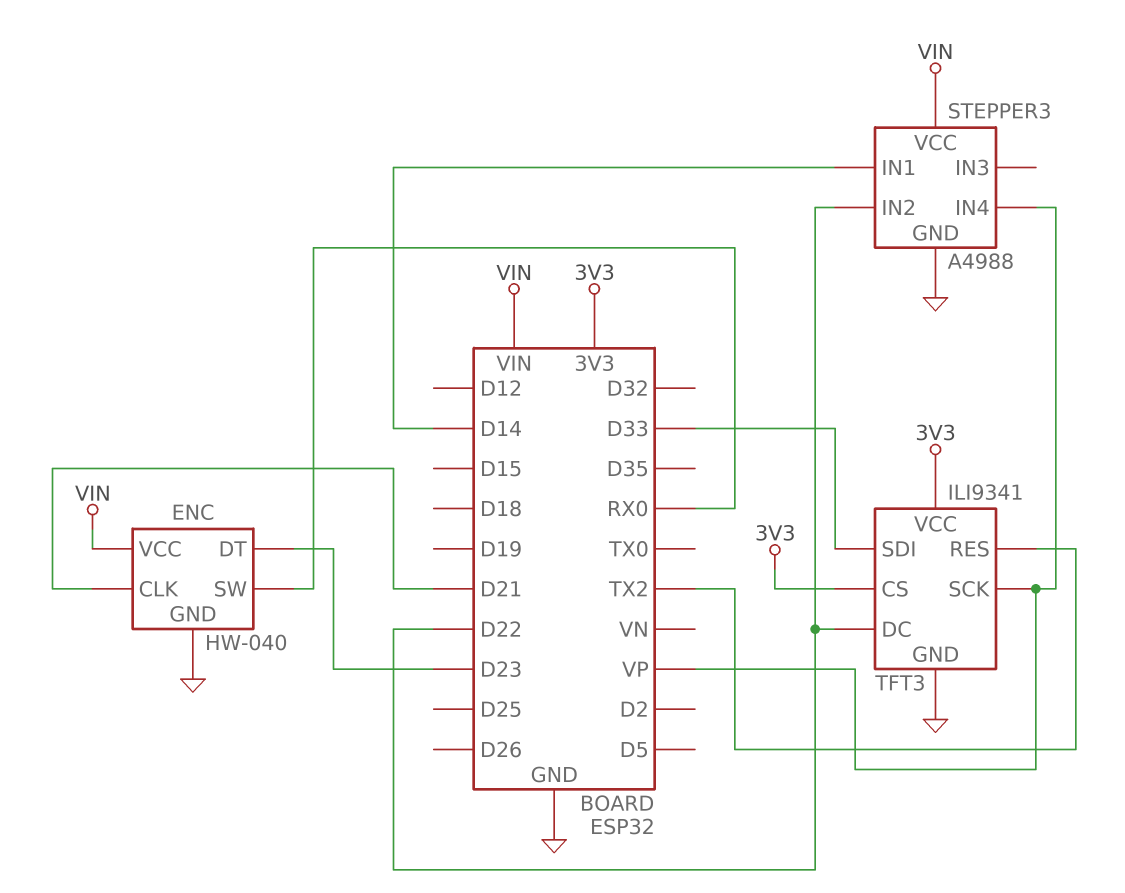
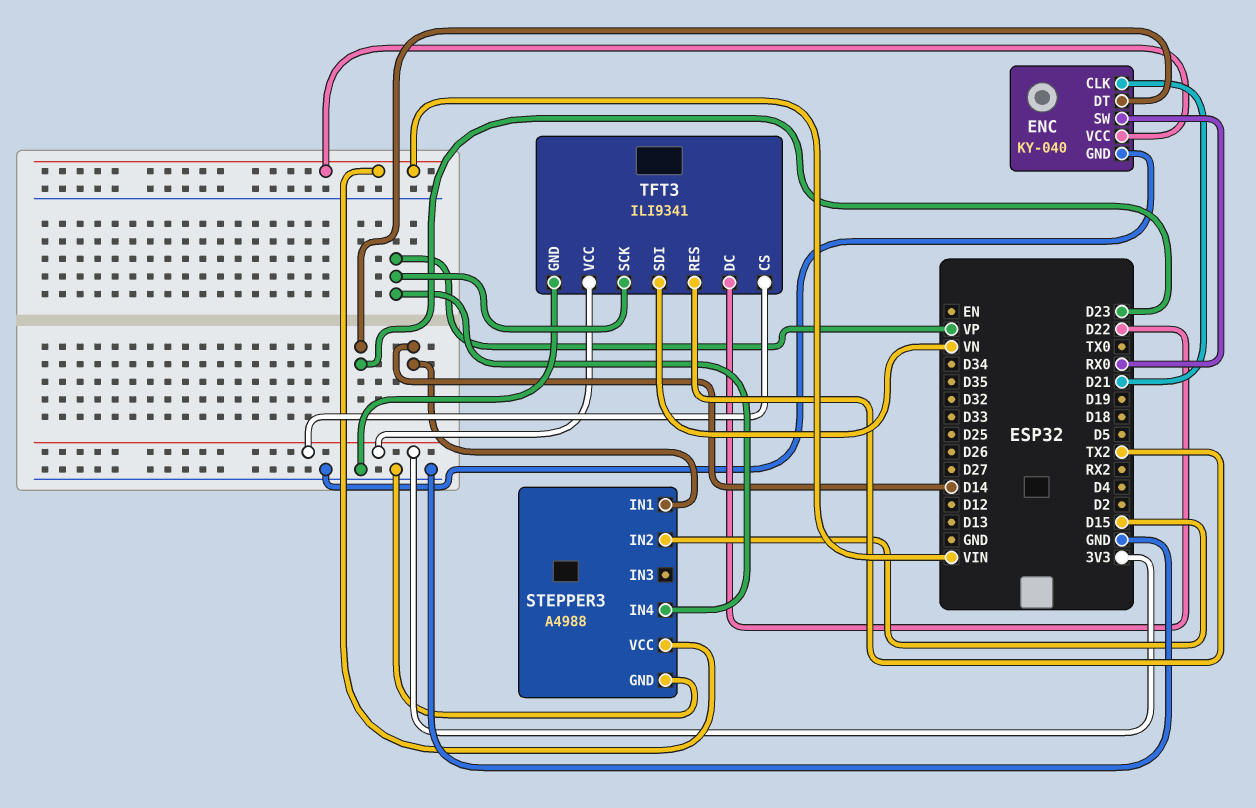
ENC: HW-040 -> KY-040
STEPPER3 pin IN2: D22 -> D15
TFT3 pin SDI: D33 -> VN

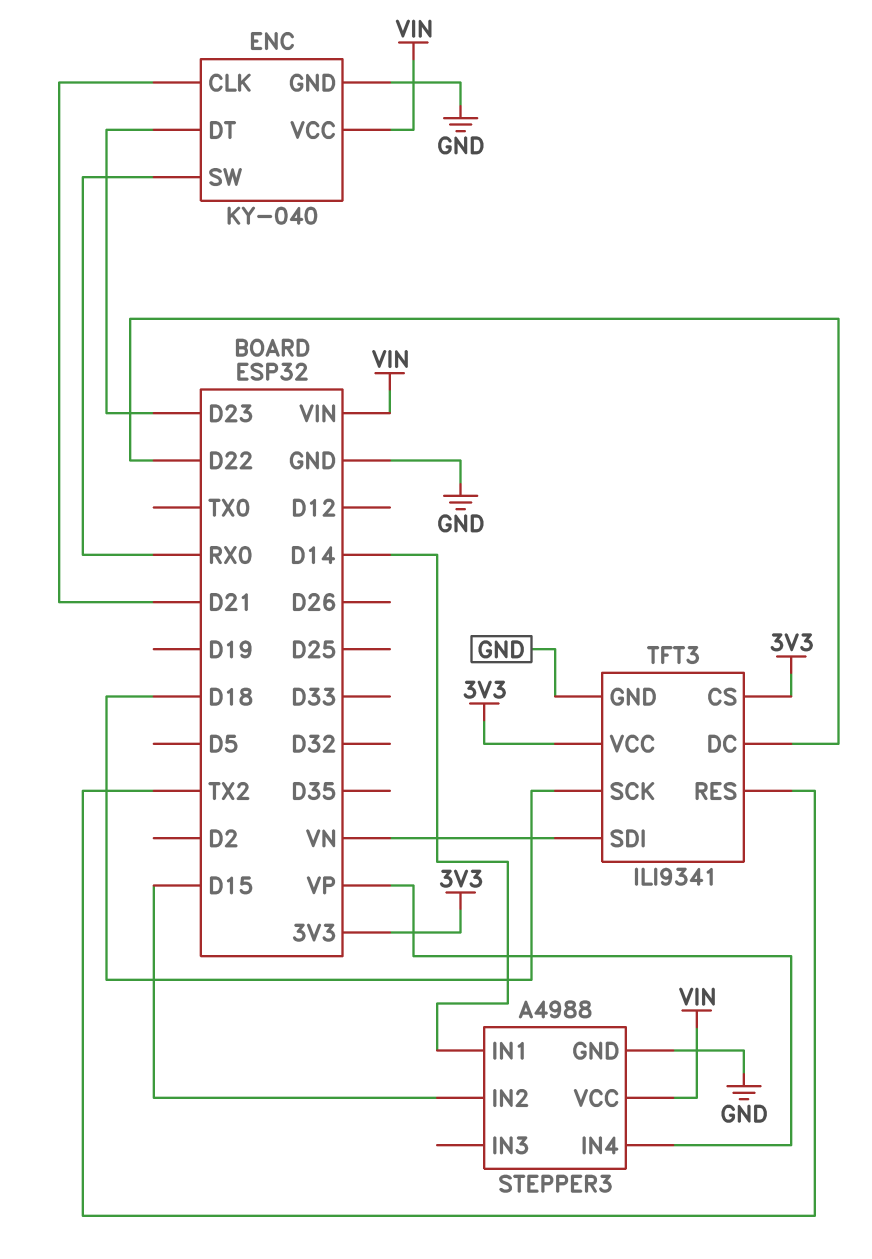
TFT3 pin SCK: VP -> D18

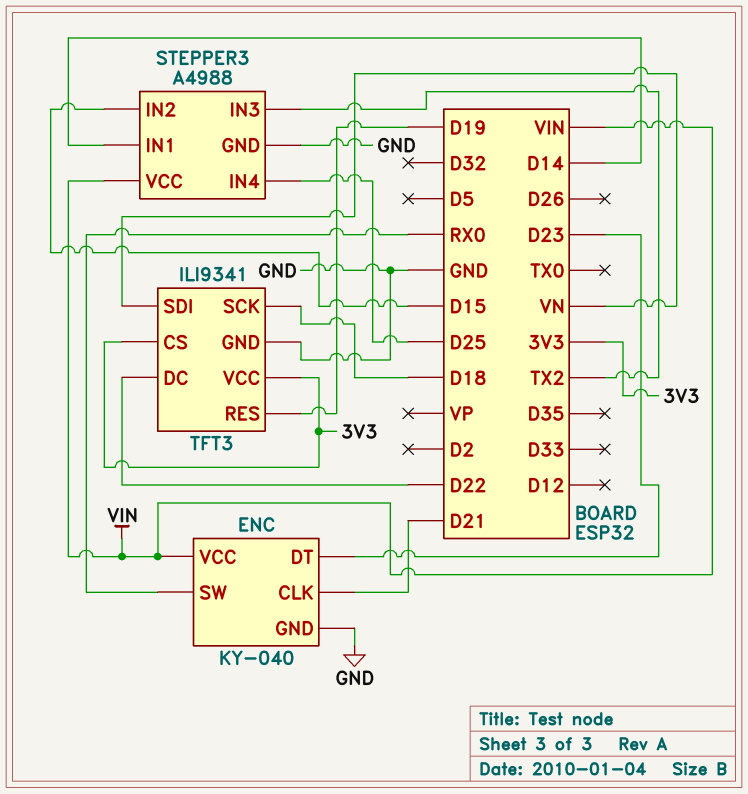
STEPPER3 pin IN3: none -> TX2
STEPPER3 pin IN4: VP -> D25
TFT3 pin RES: TX2 -> D19

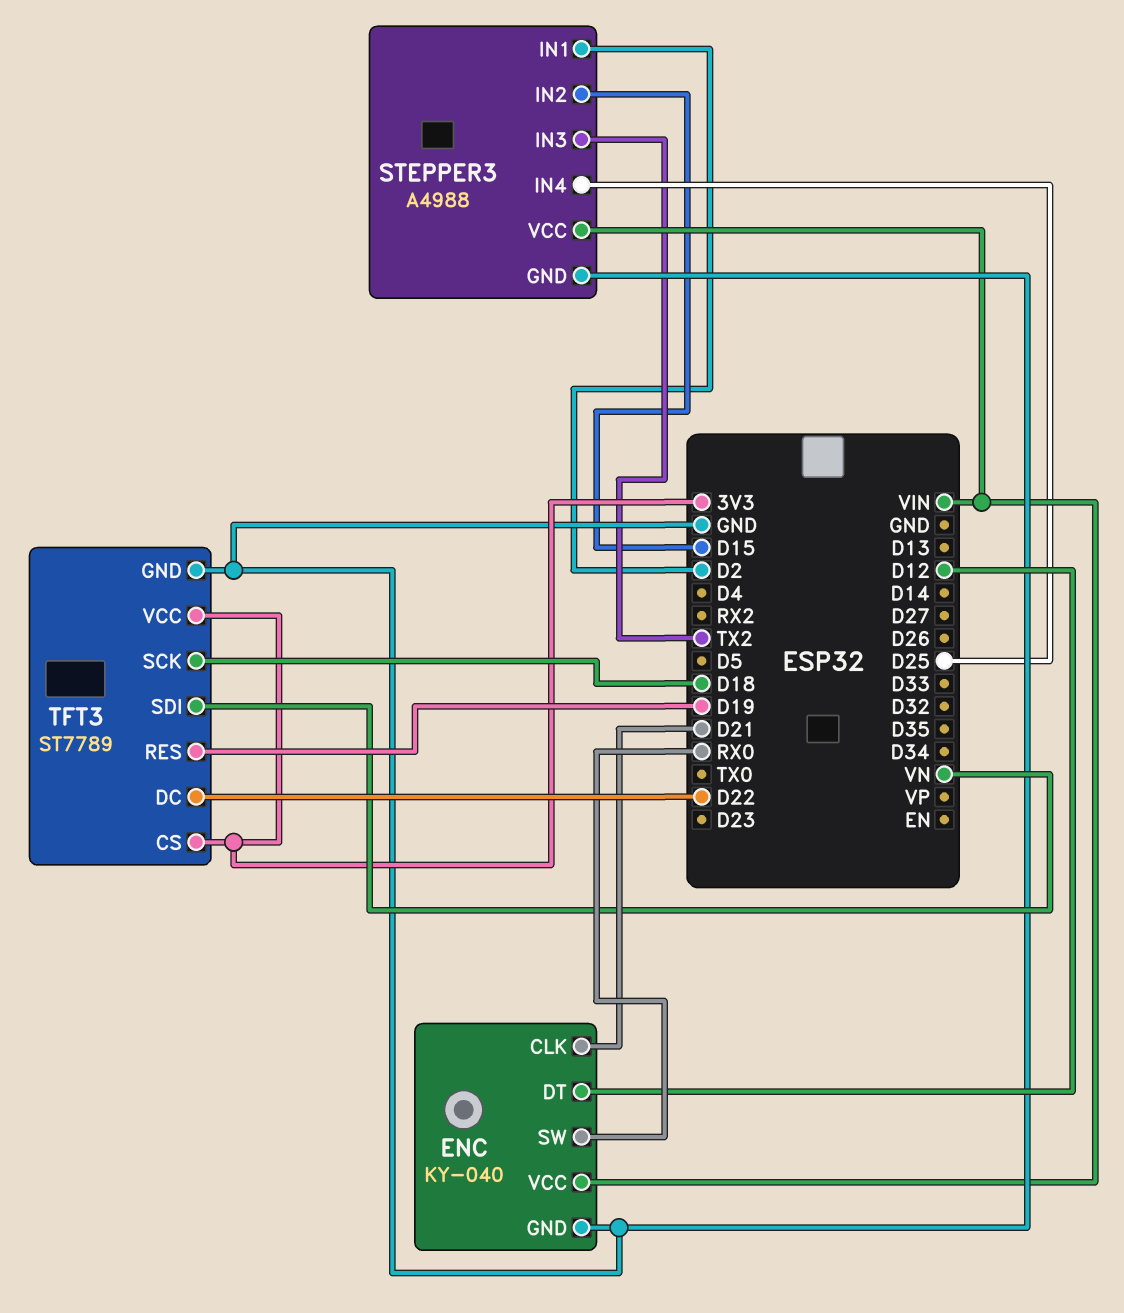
ENC pin DT: D23 -> D12
STEPPER3 pin IN1: D14 -> D2
TFT3: ILI9341 -> ST7789

